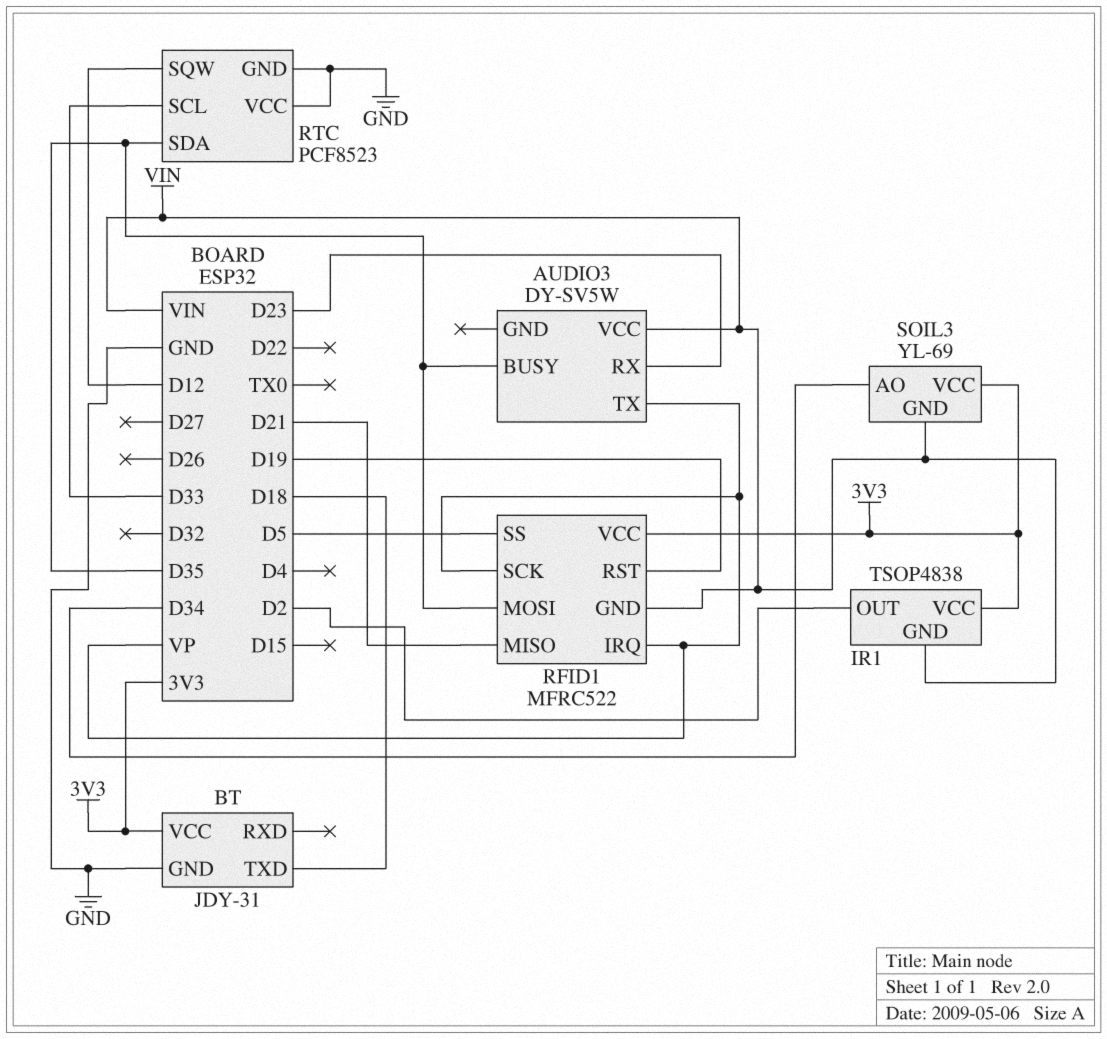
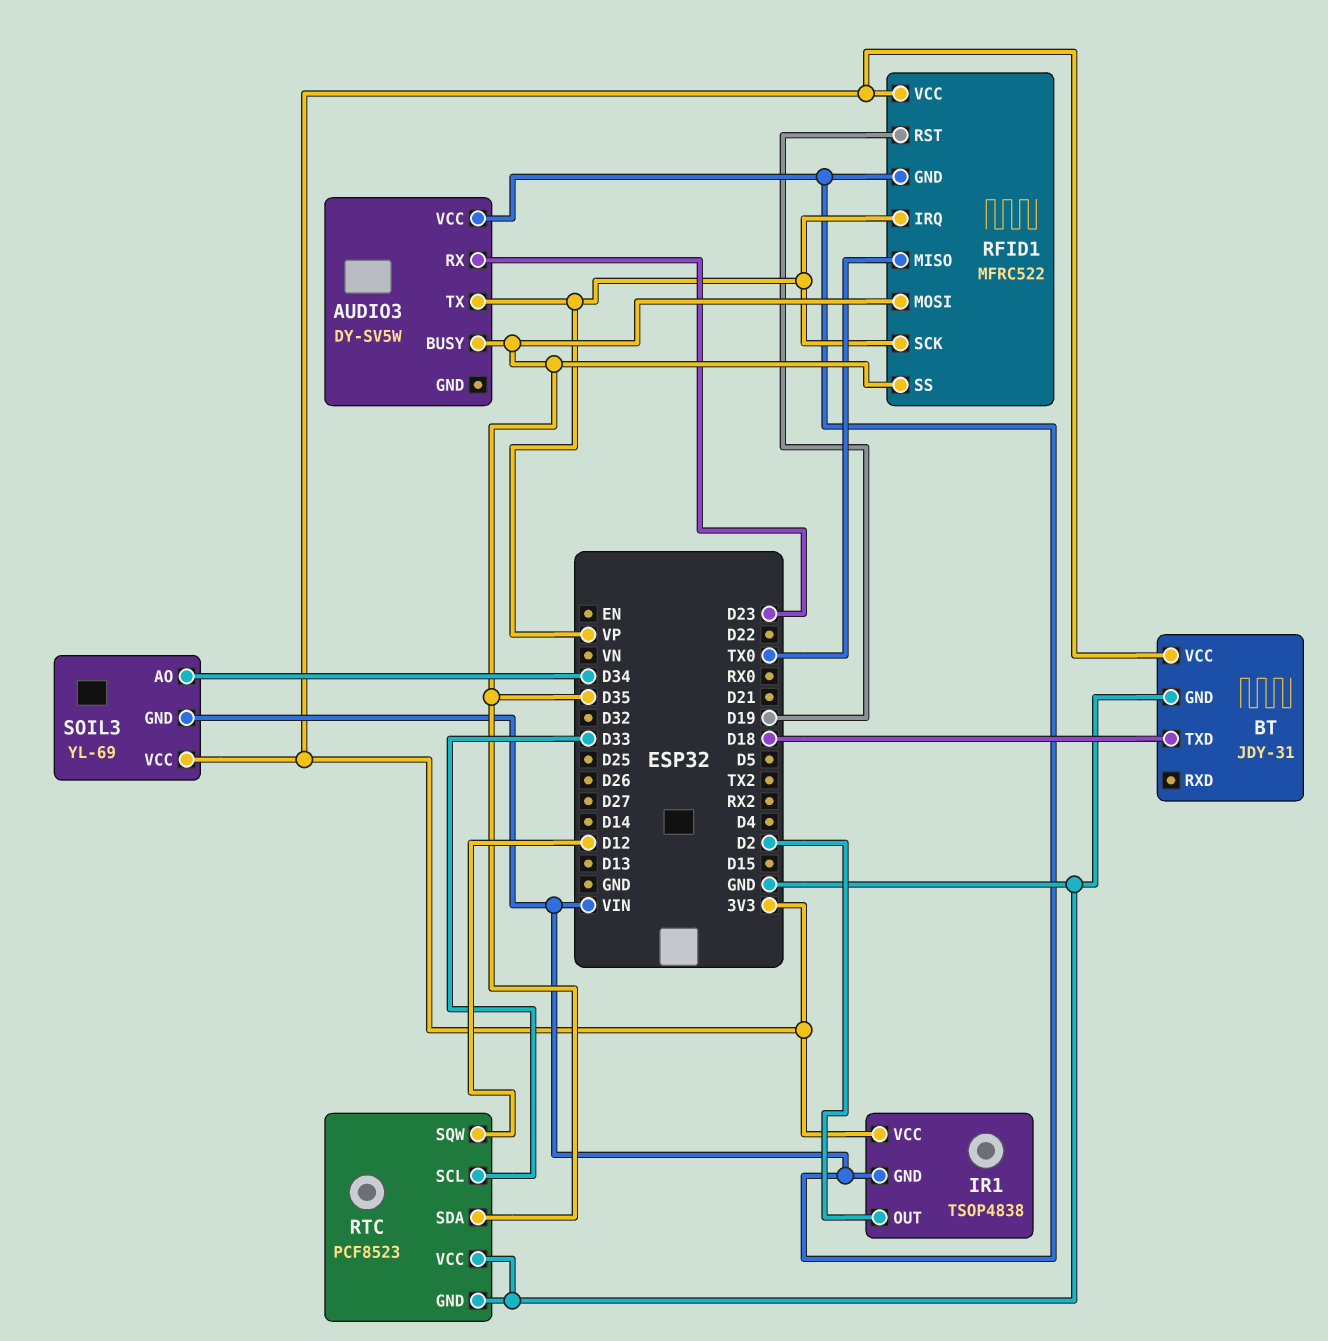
RFID1 pin MISO: D21 -> TX0
RFID1 pin SS: D5 -> D35

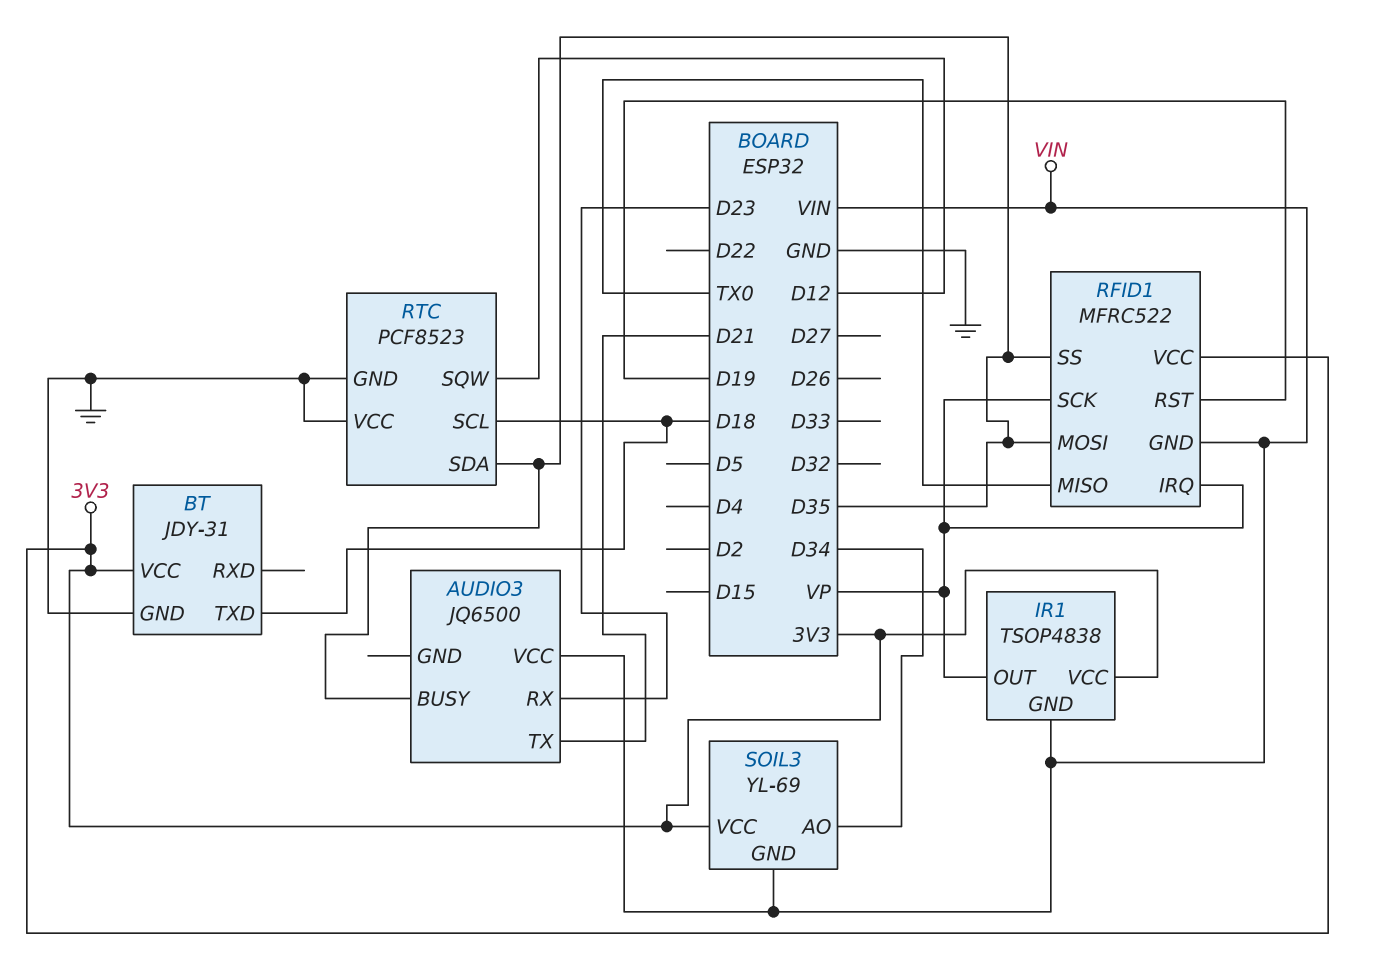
AUDIO3: DY-SV5W -> JQ6500
AUDIO3 pin TX: VP -> D21
IR1 pin OUT: D2 -> VP
RTC pin SCL: D33 -> D18

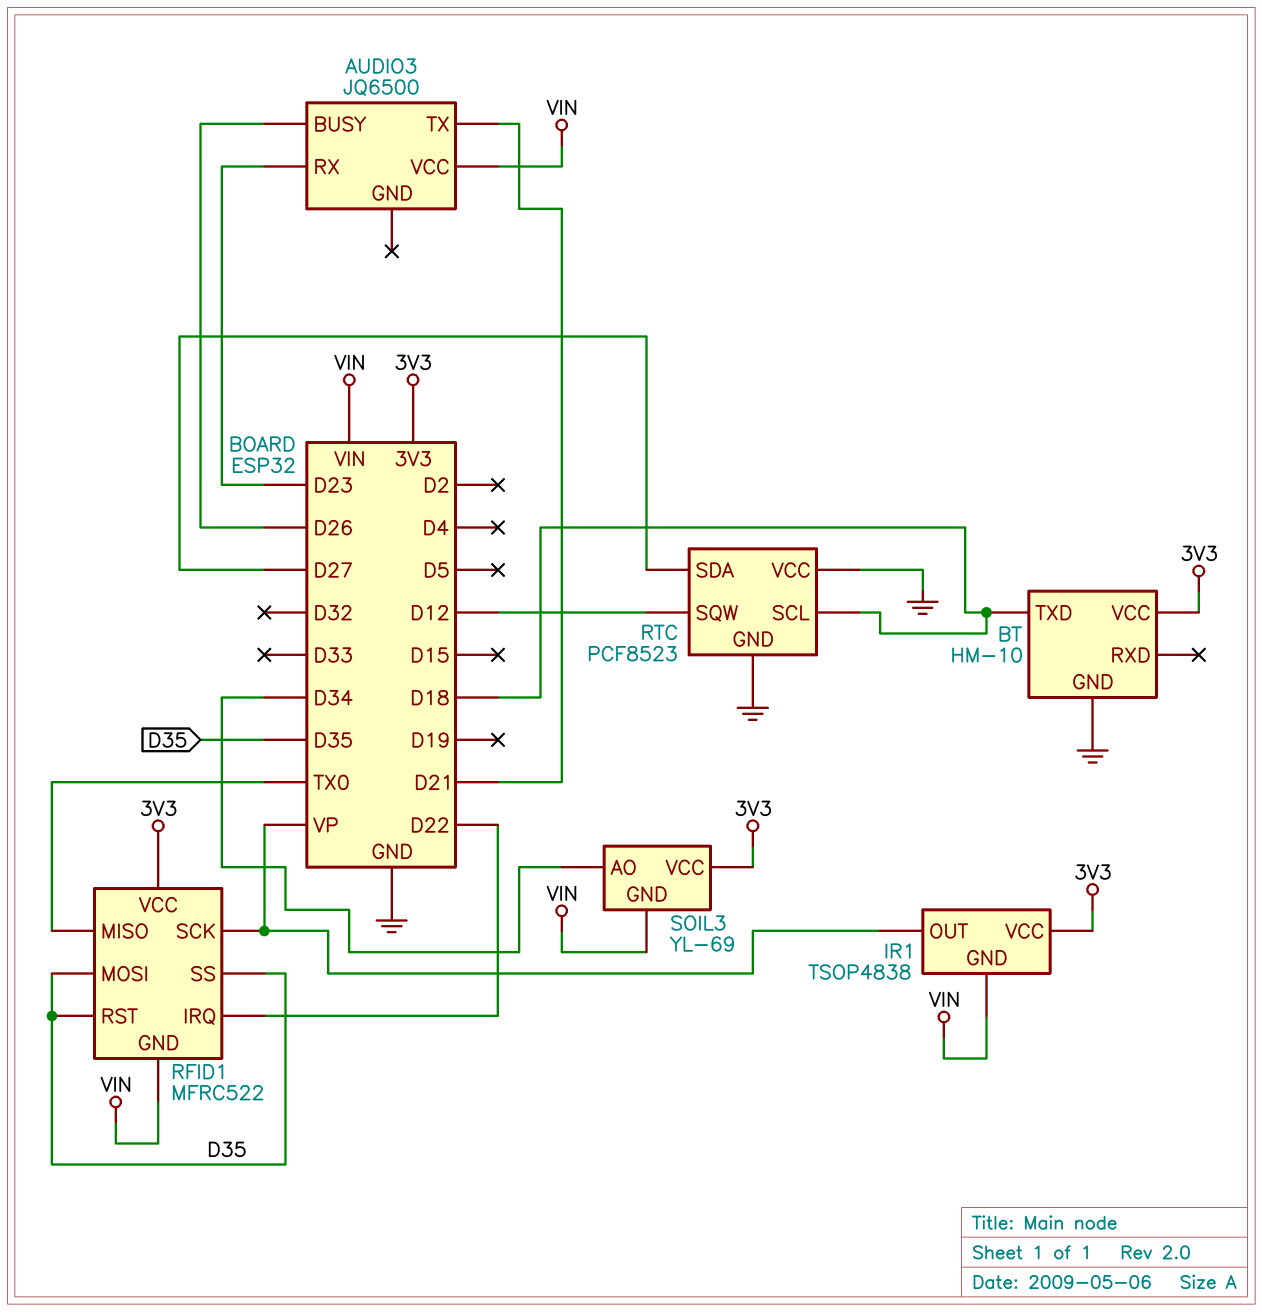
AUDIO3 pin BUSY: D35 -> D26
BT: JDY-31 -> HM-10
RFID1 pin IRQ: VP -> D22
RFID1 pin RST: D19 -> D35
RTC pin SDA: D35 -> D27

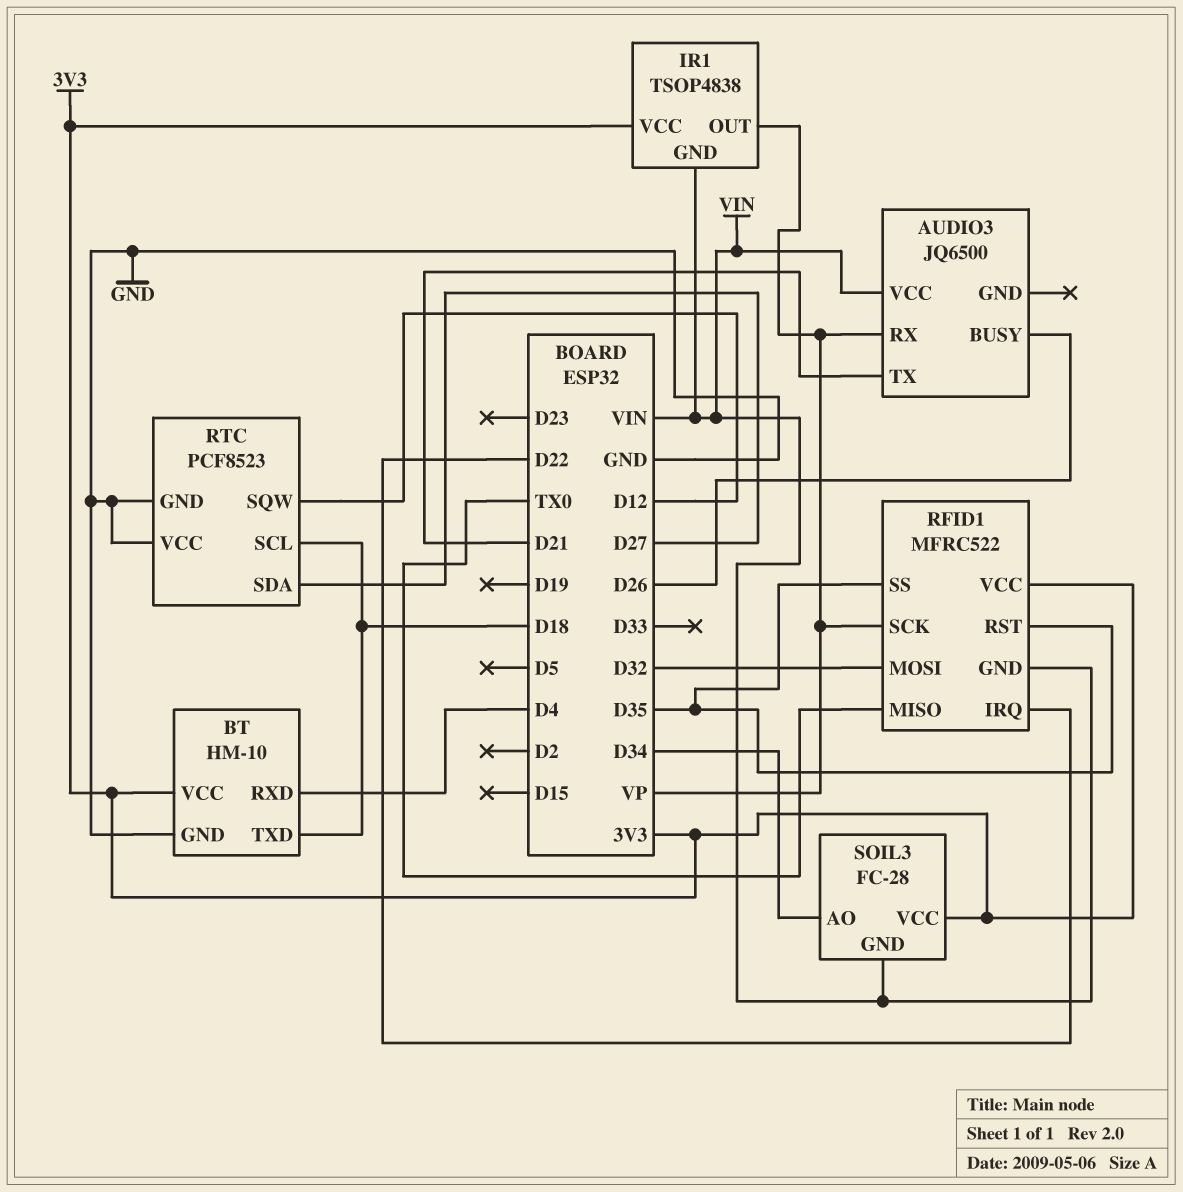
AUDIO3 pin RX: D23 -> VP
BT pin RXD: none -> D4
RFID1 pin MOSI: D35 -> D32
SOIL3: YL-69 -> FC-28

